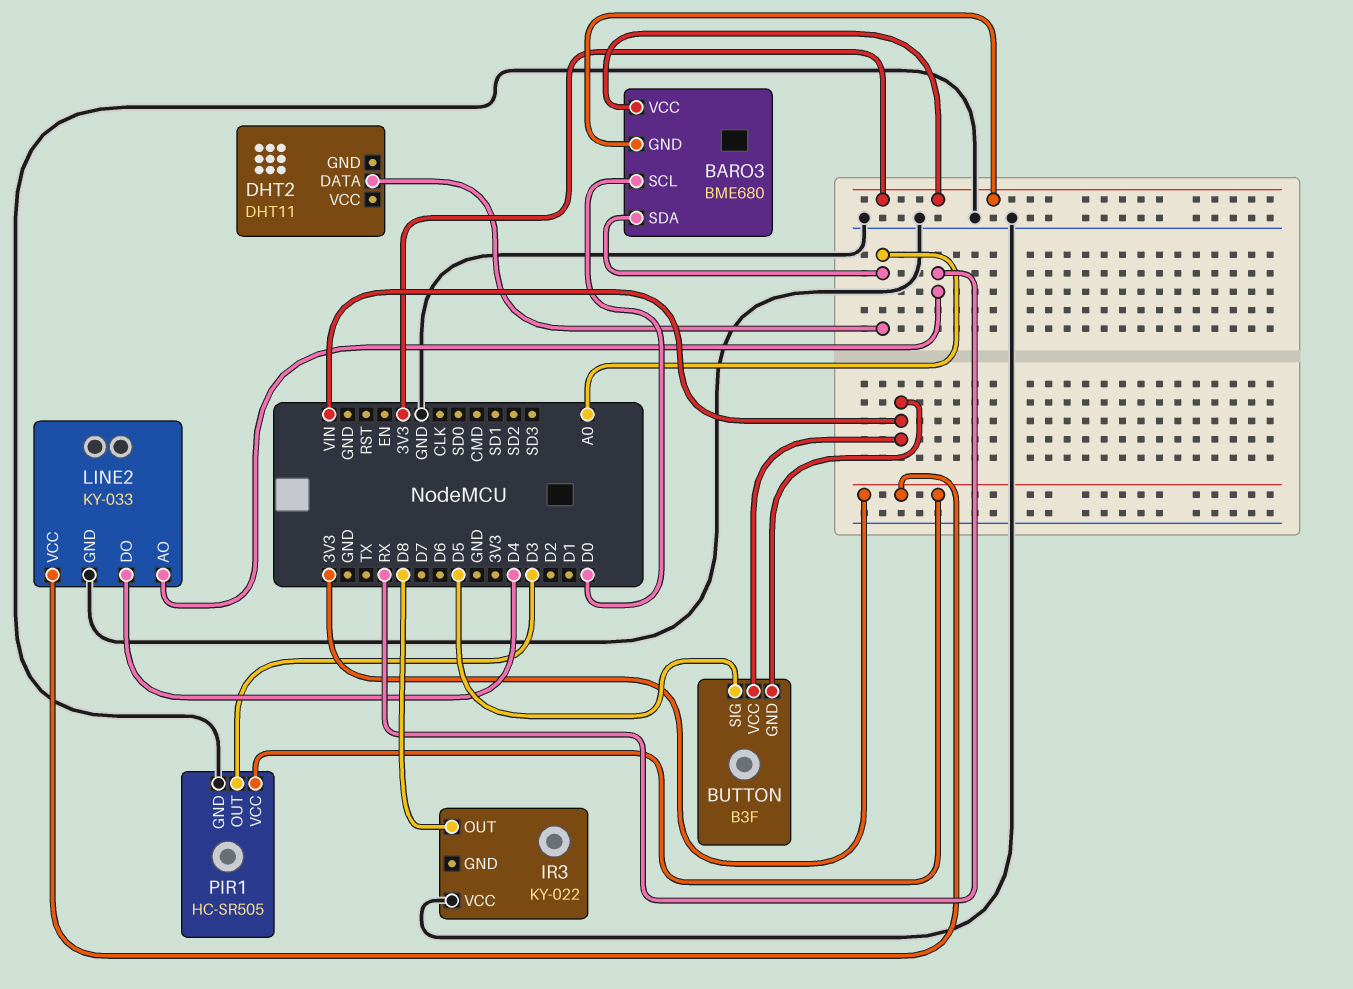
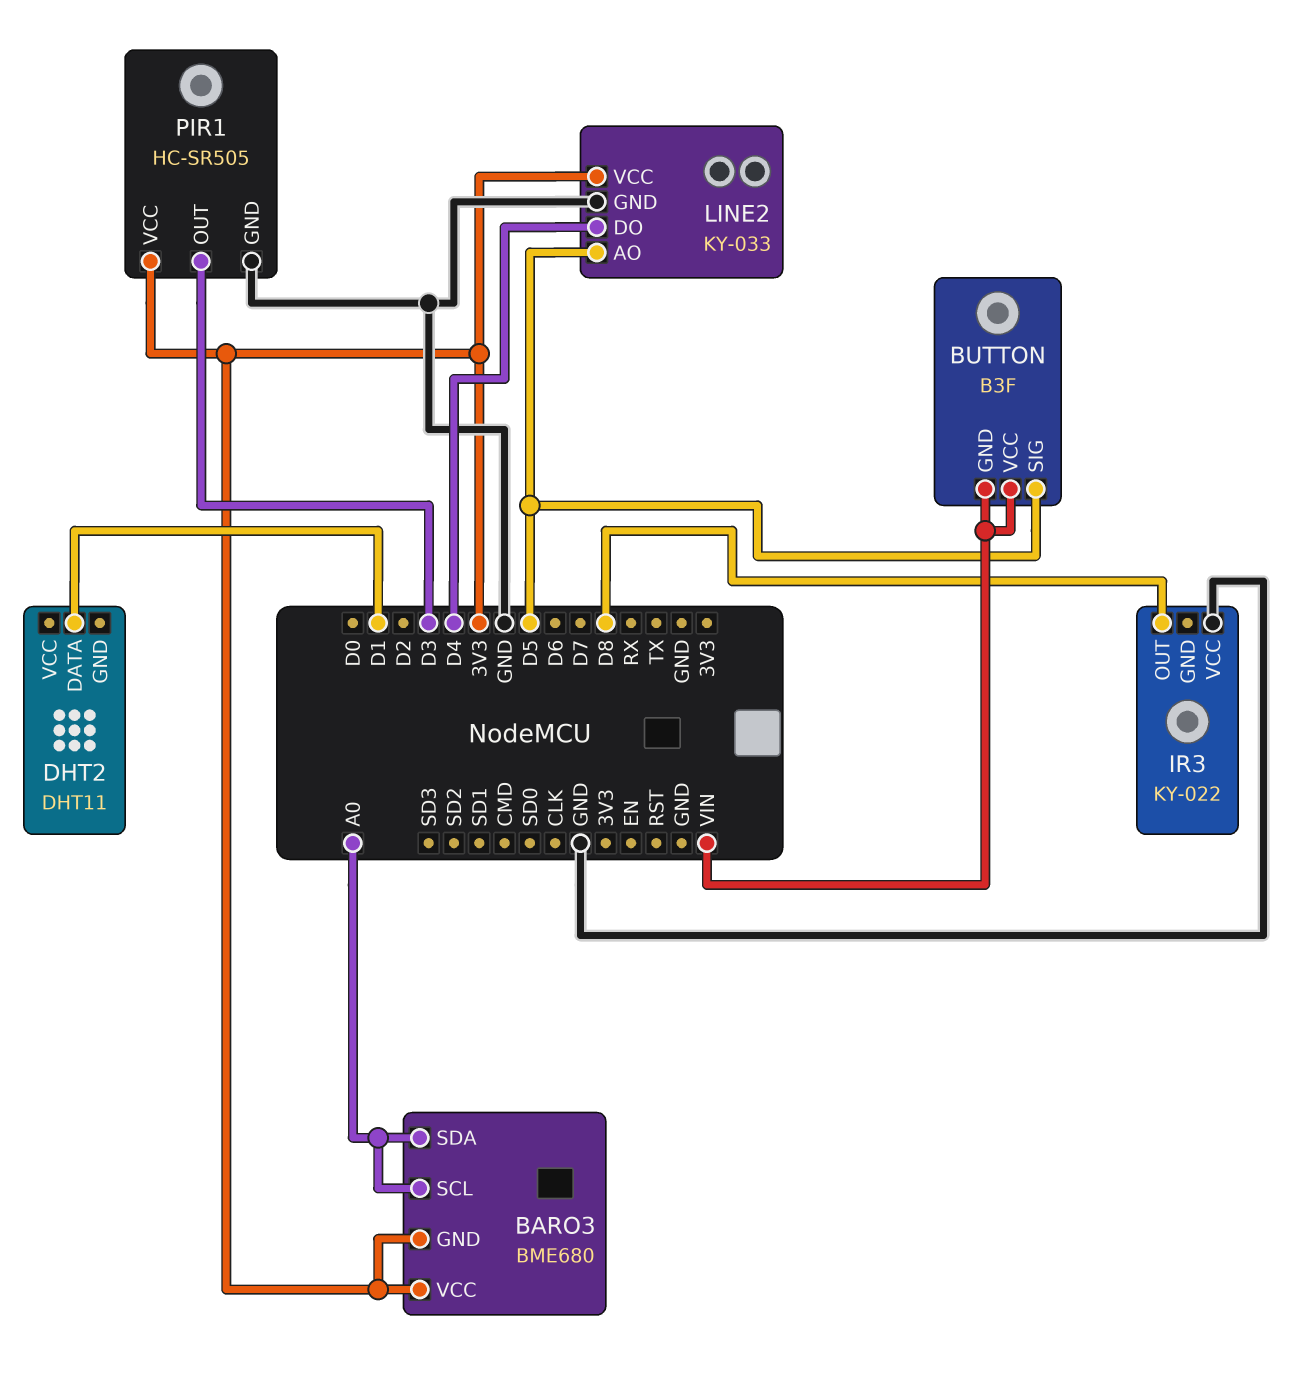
BARO3 pin SCL: D0 -> A0
DHT2 pin DATA: A0 -> D1
LINE2 pin AO: RX -> D5

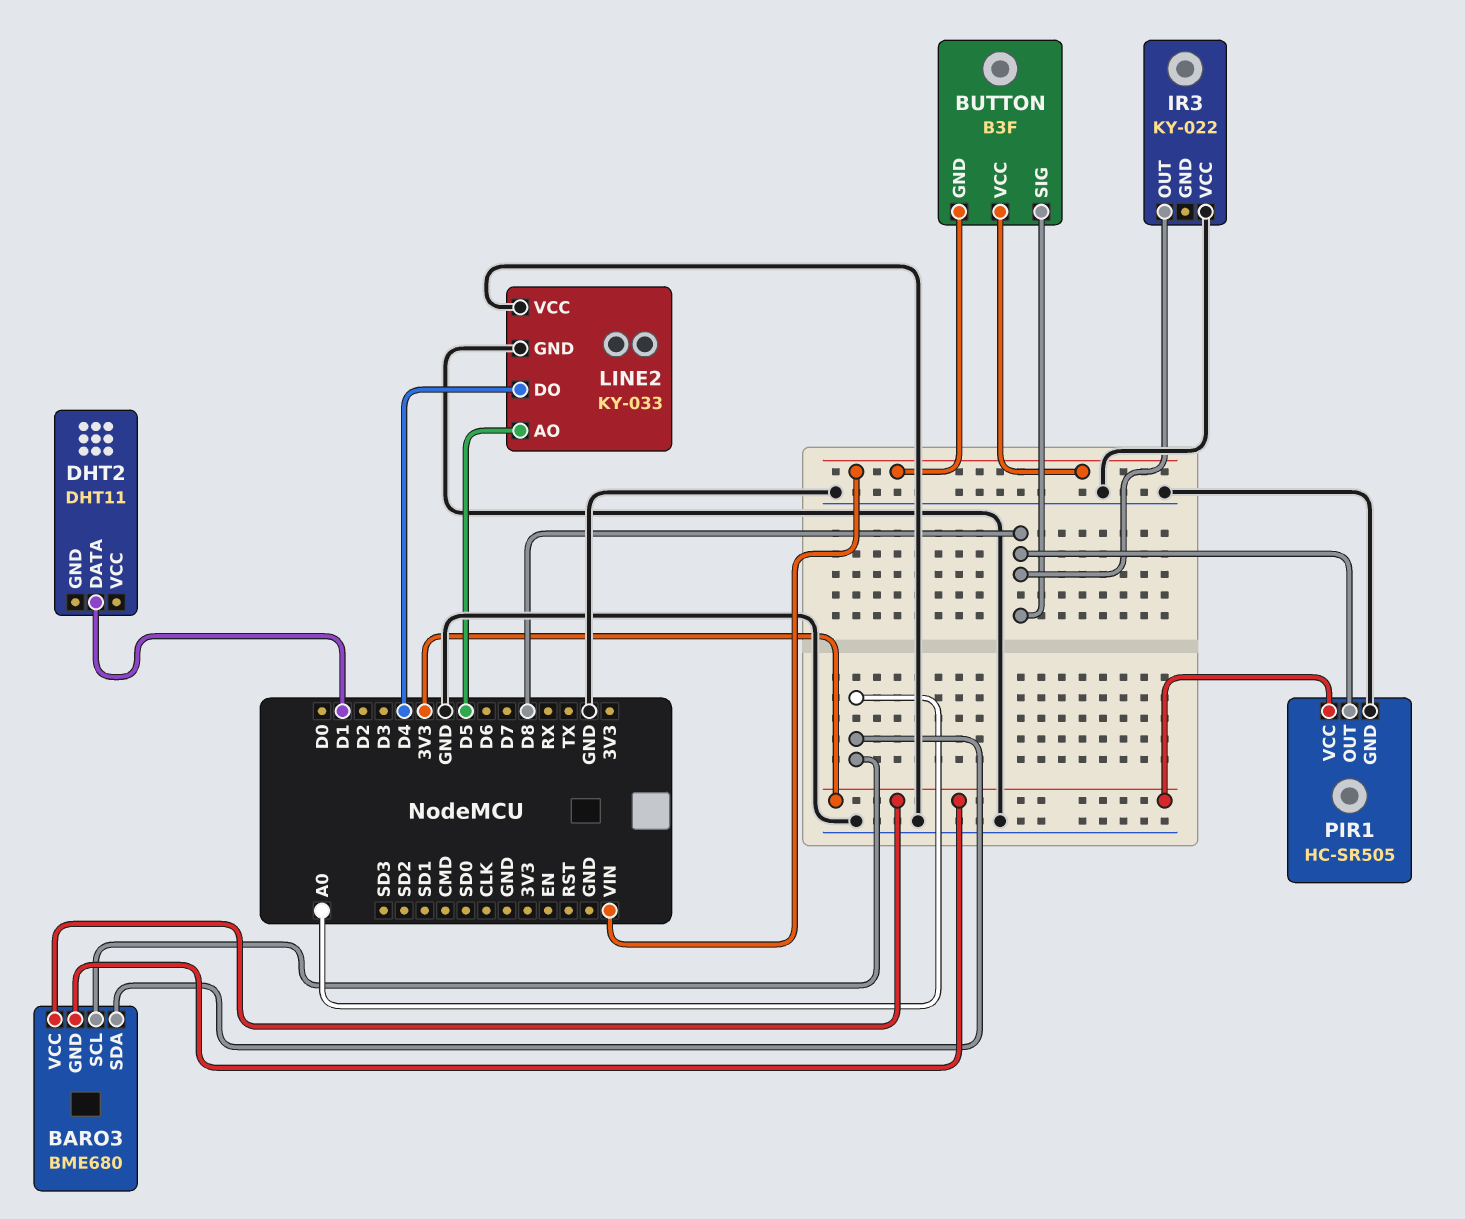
BUTTON pin SIG: D5 -> D8
LINE2 pin VCC: 3V3 -> GND
PIR1 pin OUT: D3 -> D8

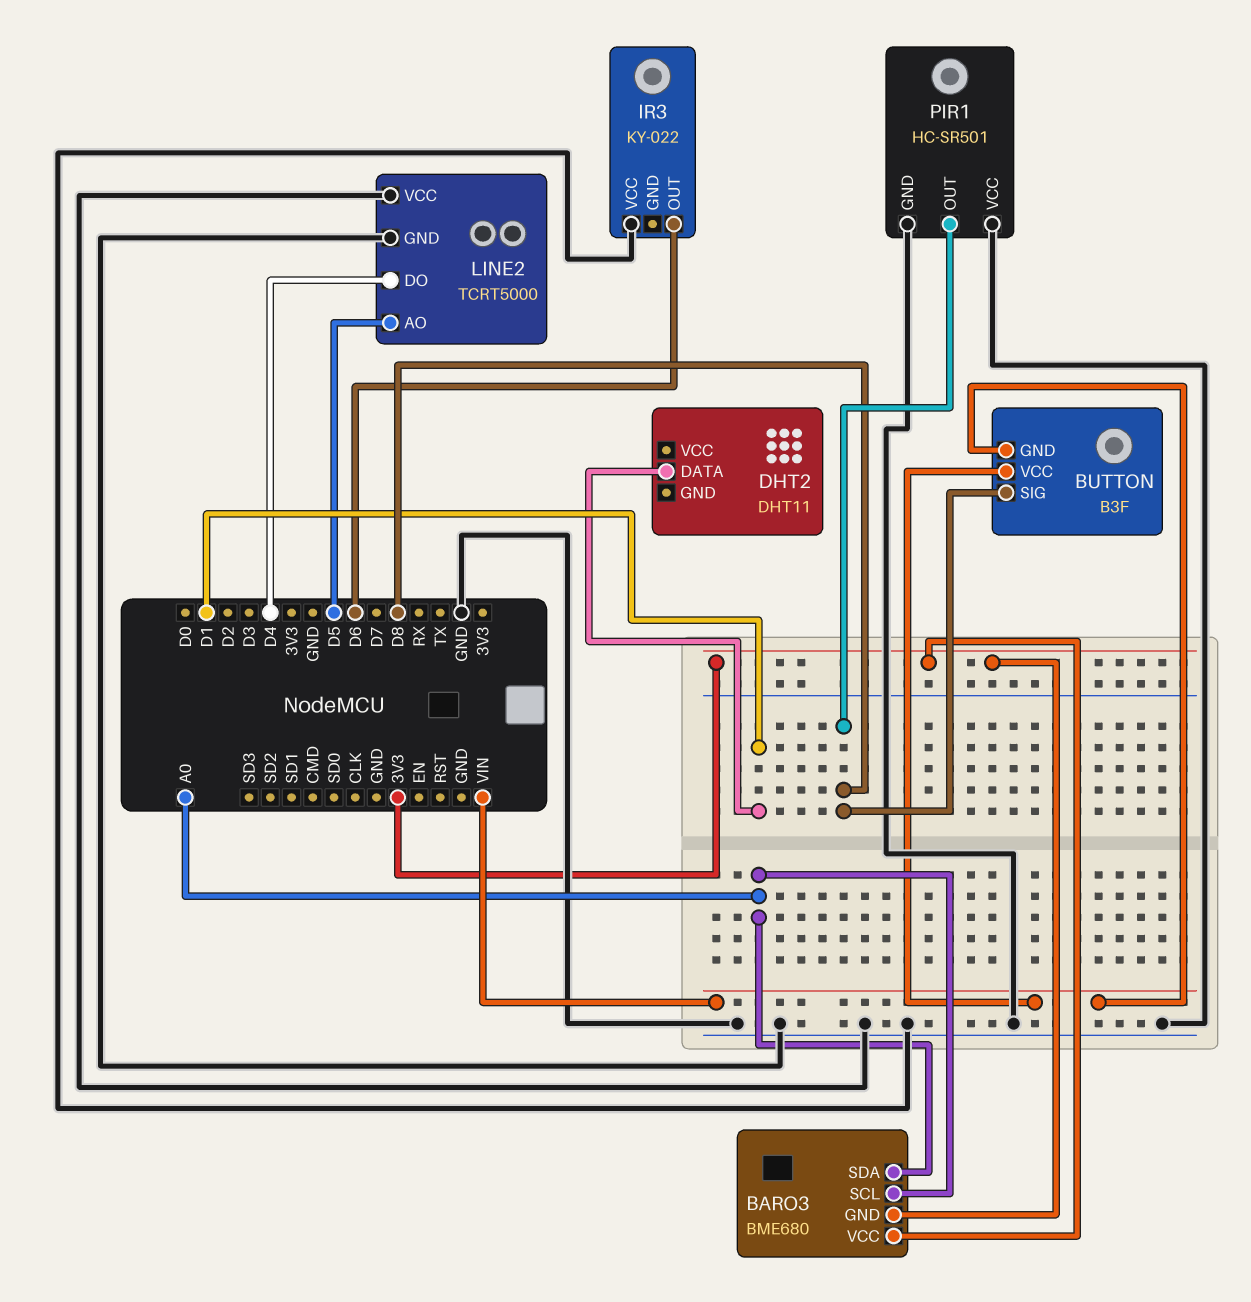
IR3 pin OUT: D8 -> D6
LINE2: KY-033 -> TCRT5000
PIR1: HC-SR505 -> HC-SR501
PIR1 pin VCC: 3V3 -> GND

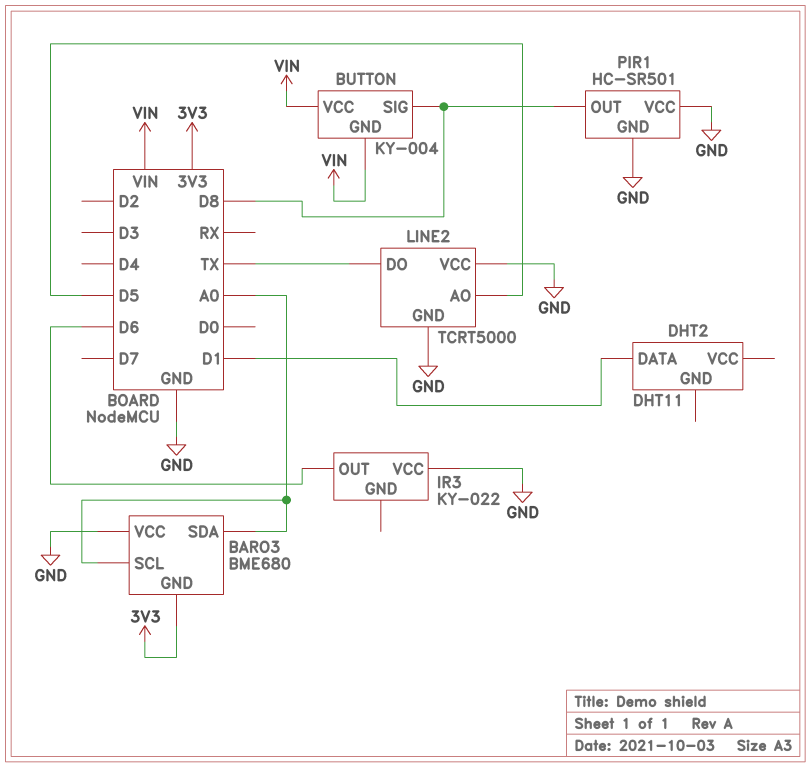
BARO3 pin VCC: 3V3 -> GND
BUTTON: B3F -> KY-004
LINE2 pin DO: D4 -> TX

